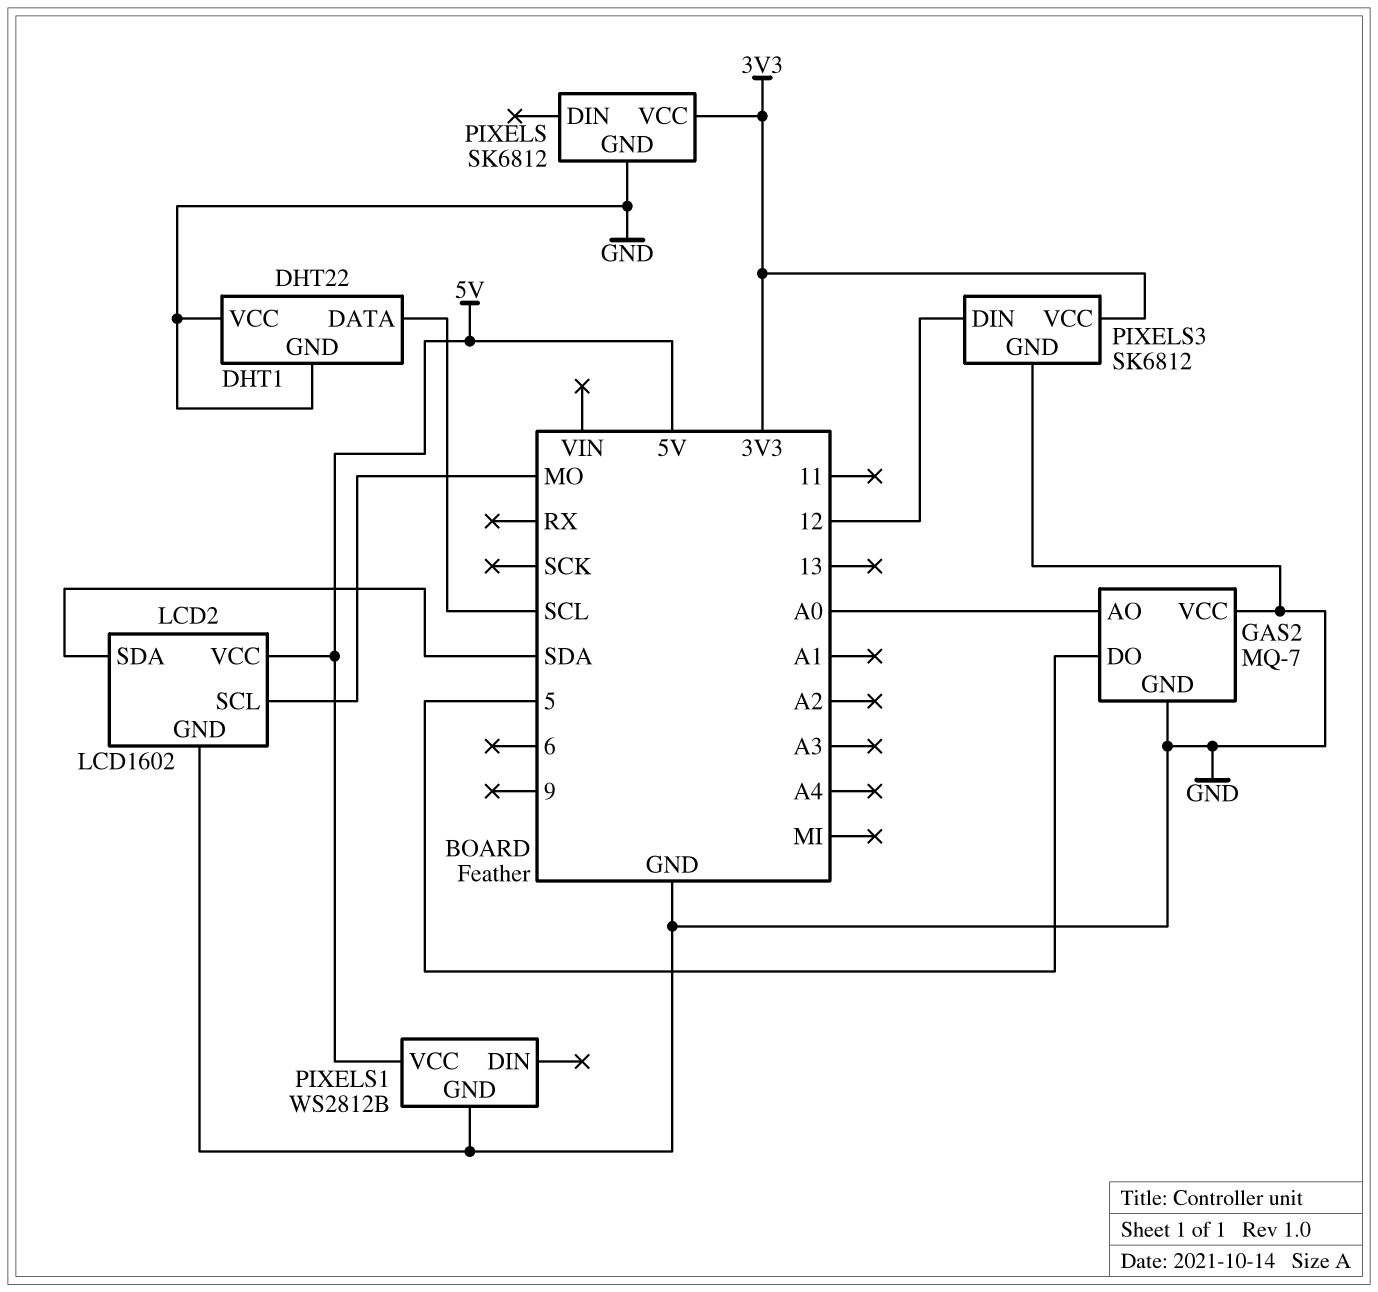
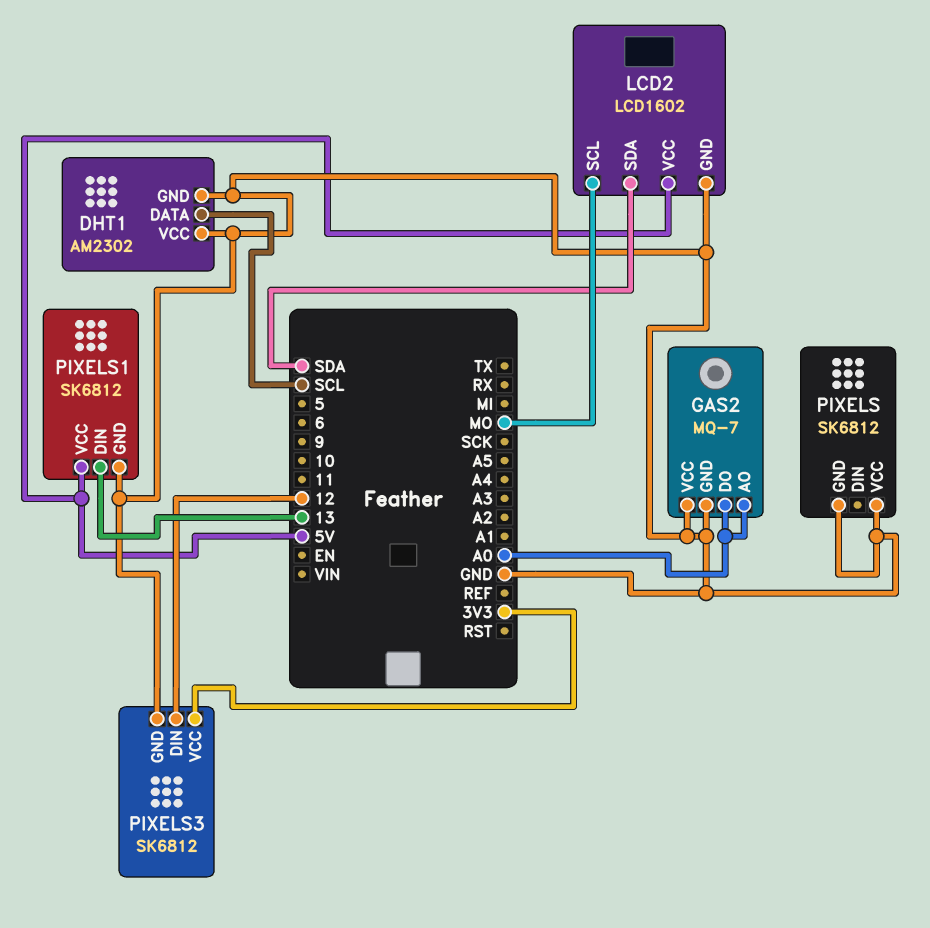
DHT1: DHT22 -> AM2302
GAS2 pin DO: 5 -> A0
PIXELS pin VCC: 3V3 -> GND
PIXELS1: WS2812B -> SK6812
PIXELS1 pin DIN: none -> 13

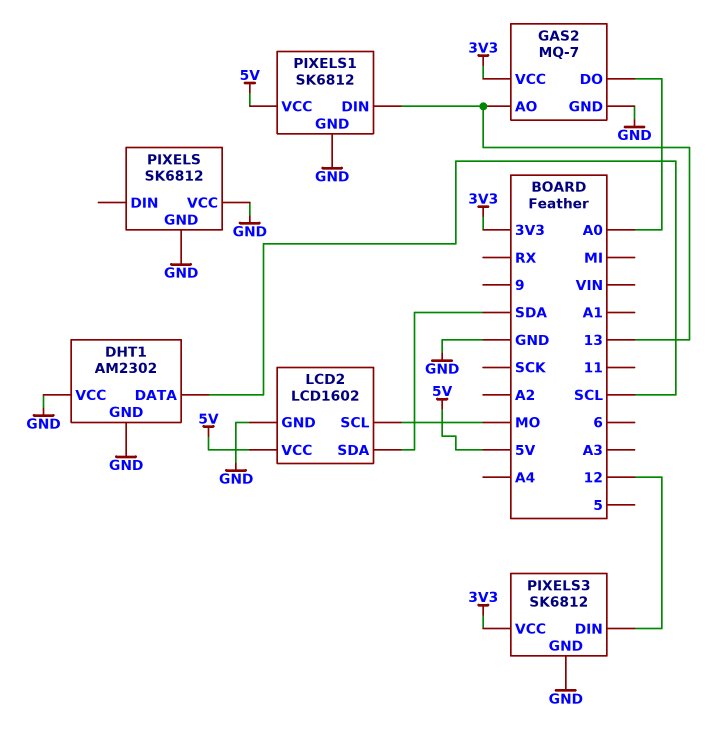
GAS2 pin AO: A0 -> 13
GAS2 pin VCC: GND -> 3V3

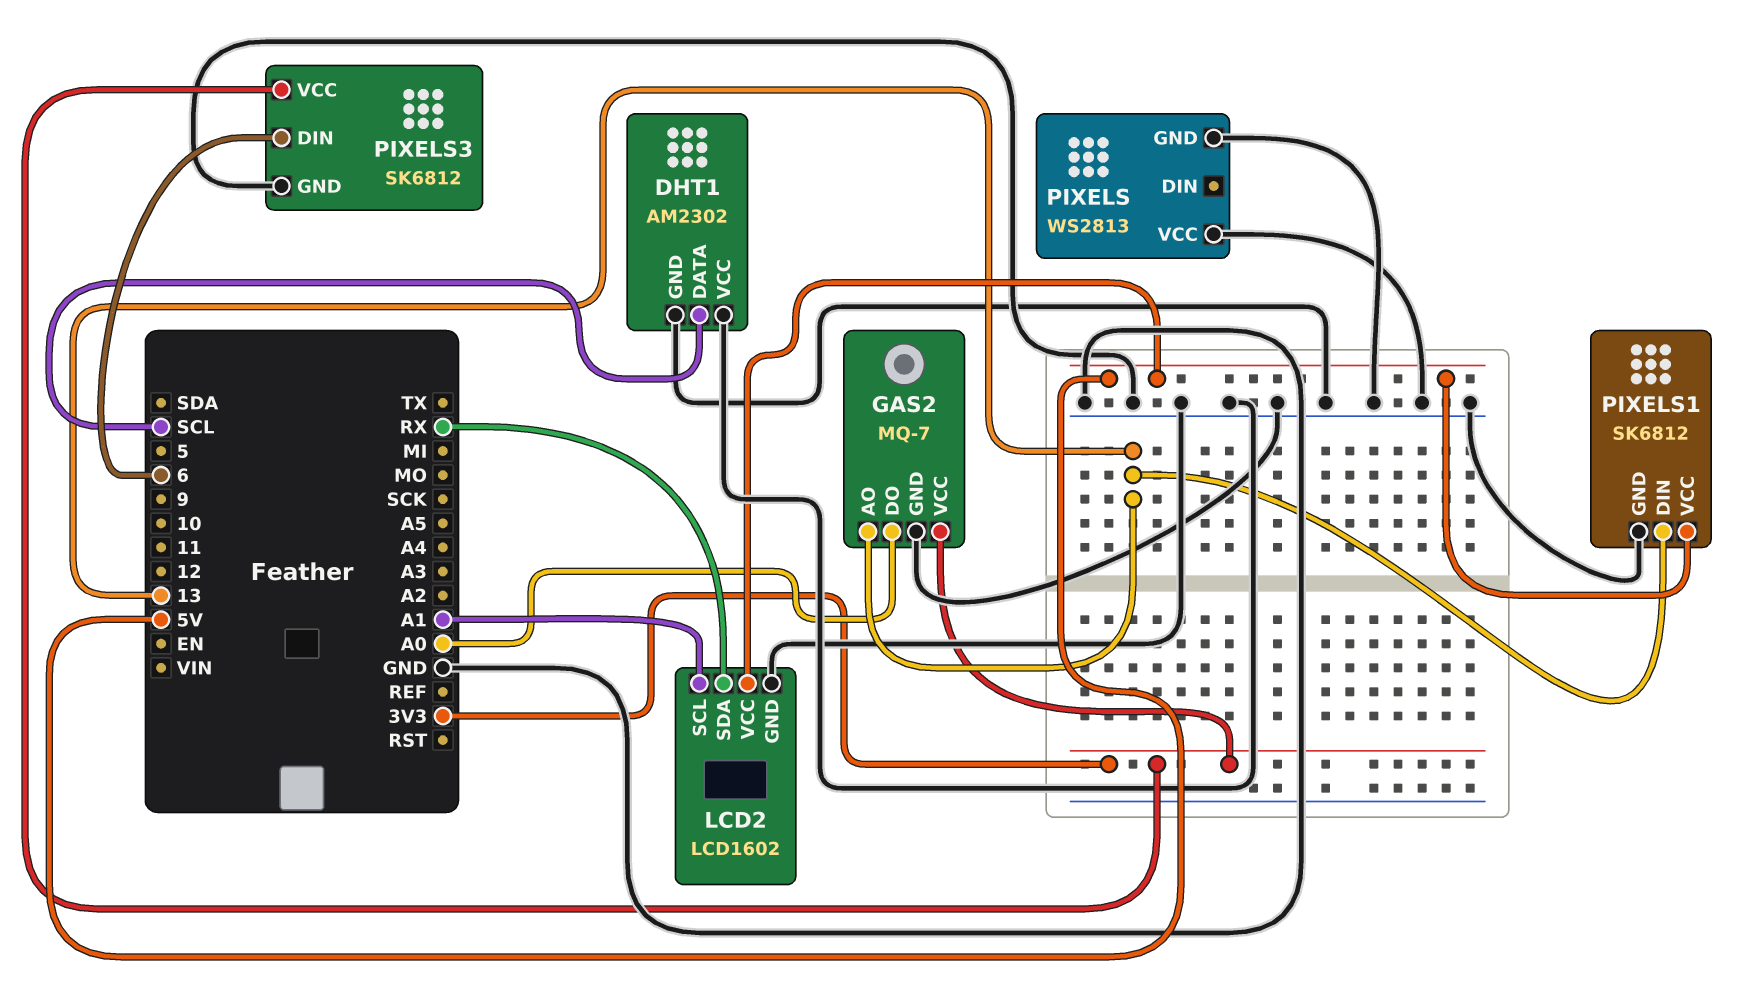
LCD2 pin SCL: MO -> A1
LCD2 pin SDA: SDA -> RX
PIXELS: SK6812 -> WS2813
PIXELS3 pin DIN: 12 -> 6

